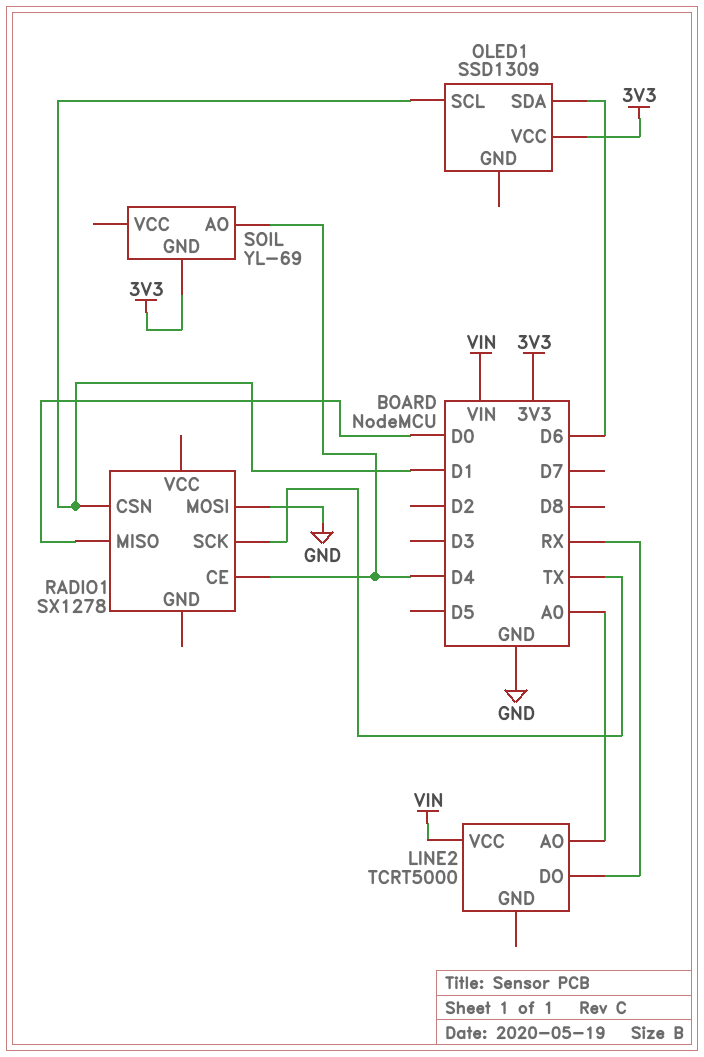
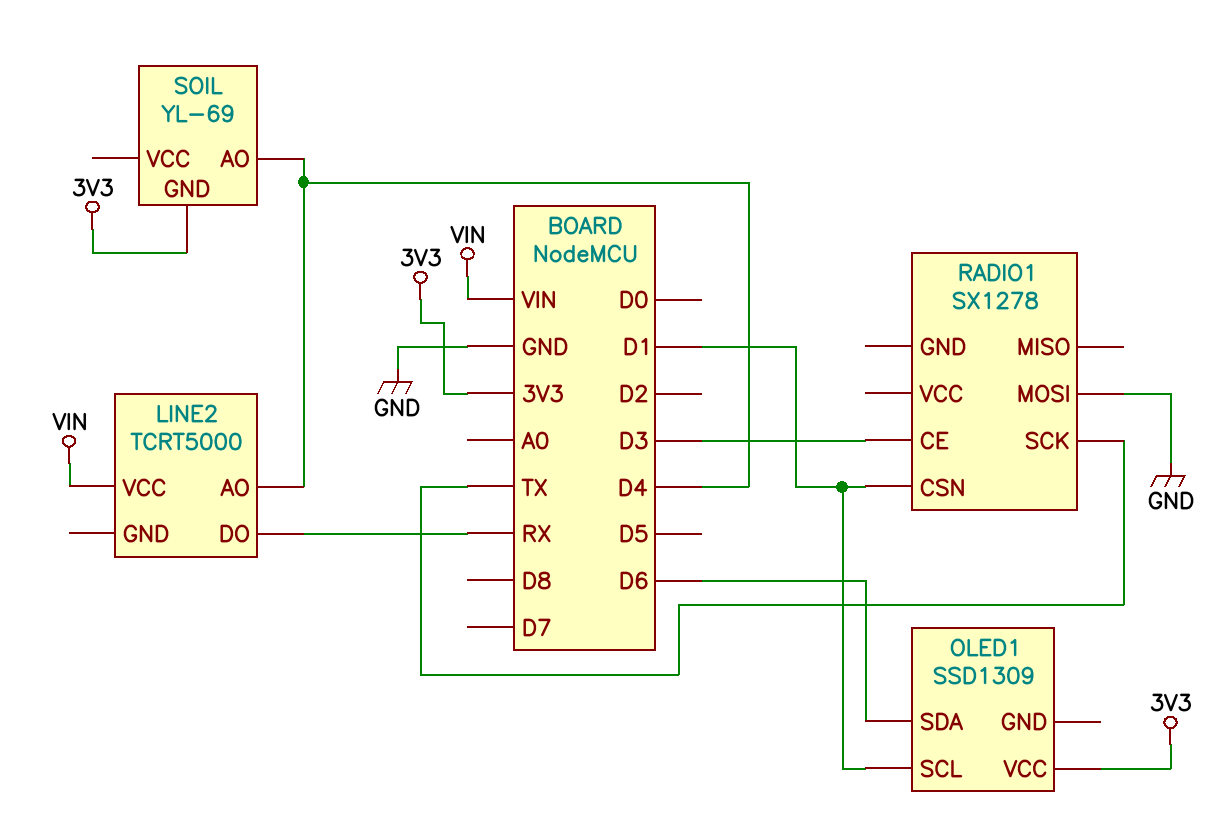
LINE2 pin AO: A0 -> D4
RADIO1 pin CE: D4 -> D3
RADIO1 pin MISO: D0 -> none

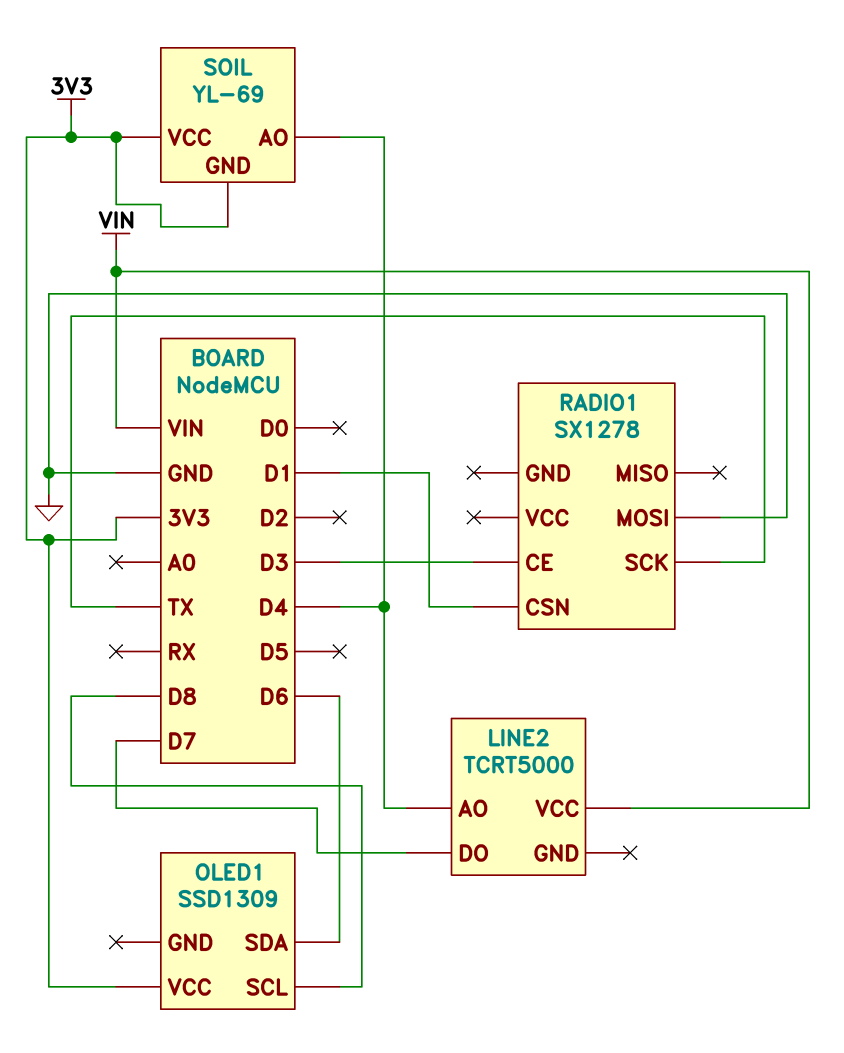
LINE2 pin DO: RX -> D7
OLED1 pin SCL: D1 -> D8
SOIL pin VCC: none -> 3V3

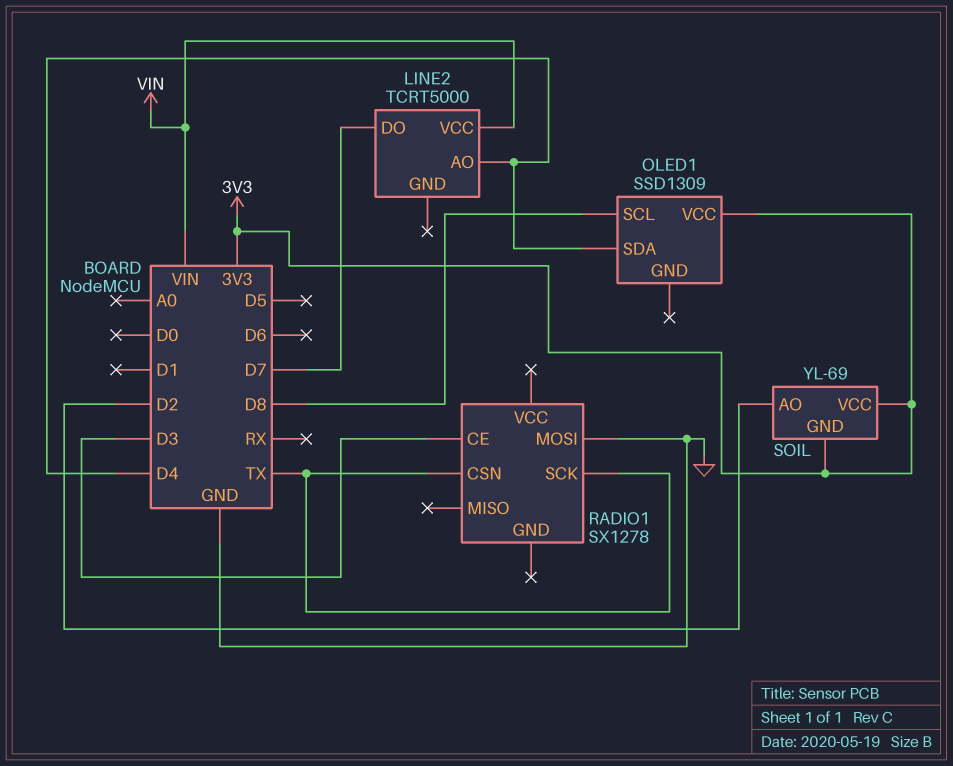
OLED1 pin SDA: D6 -> D4
RADIO1 pin CSN: D1 -> TX
SOIL pin AO: D4 -> D2

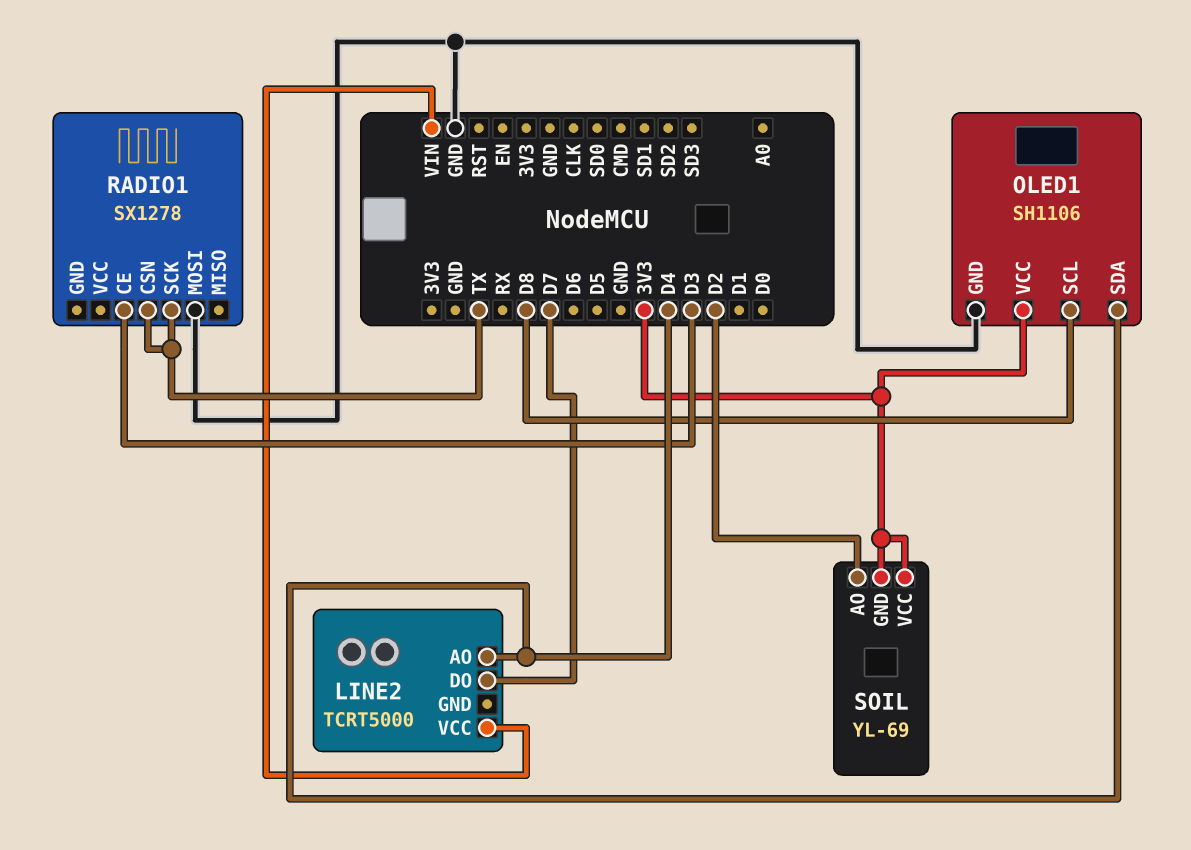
OLED1: SSD1309 -> SH1106
OLED1 pin GND: none -> GND

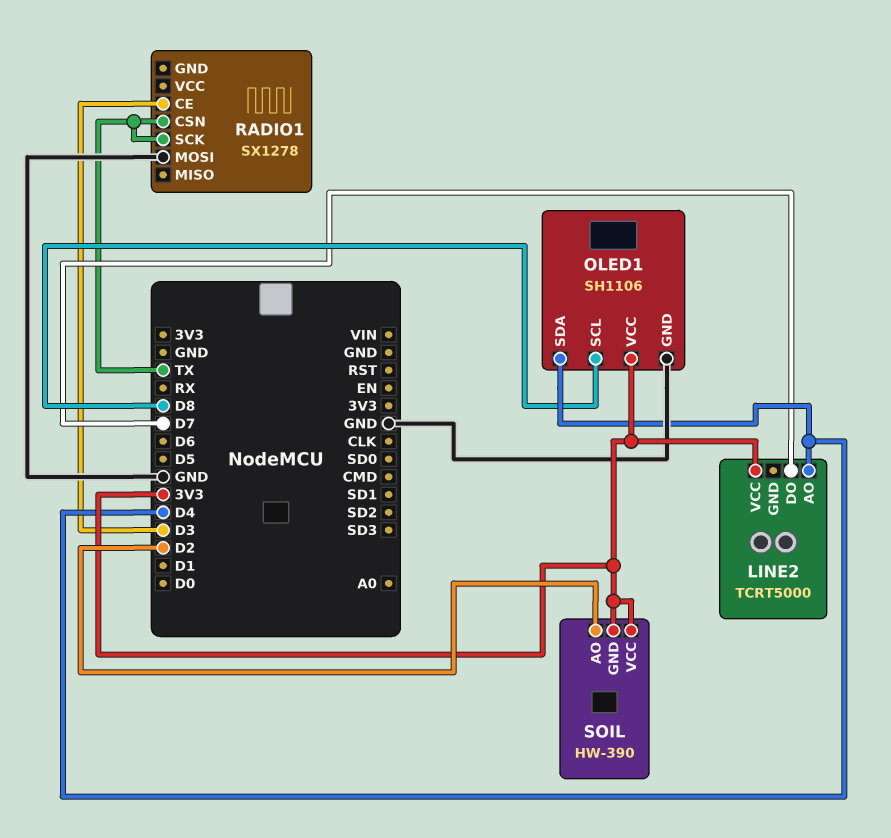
LINE2 pin VCC: VIN -> 3V3
SOIL: YL-69 -> HW-390

